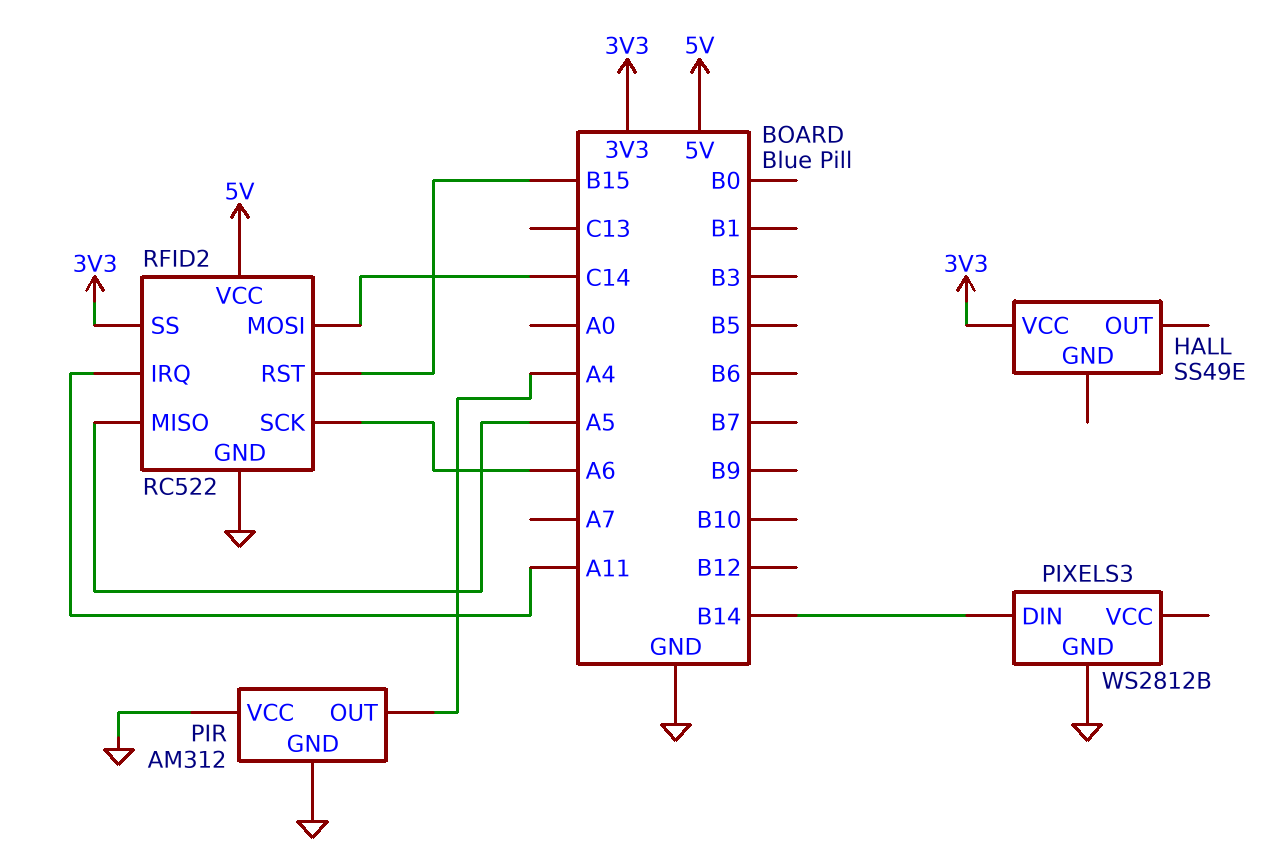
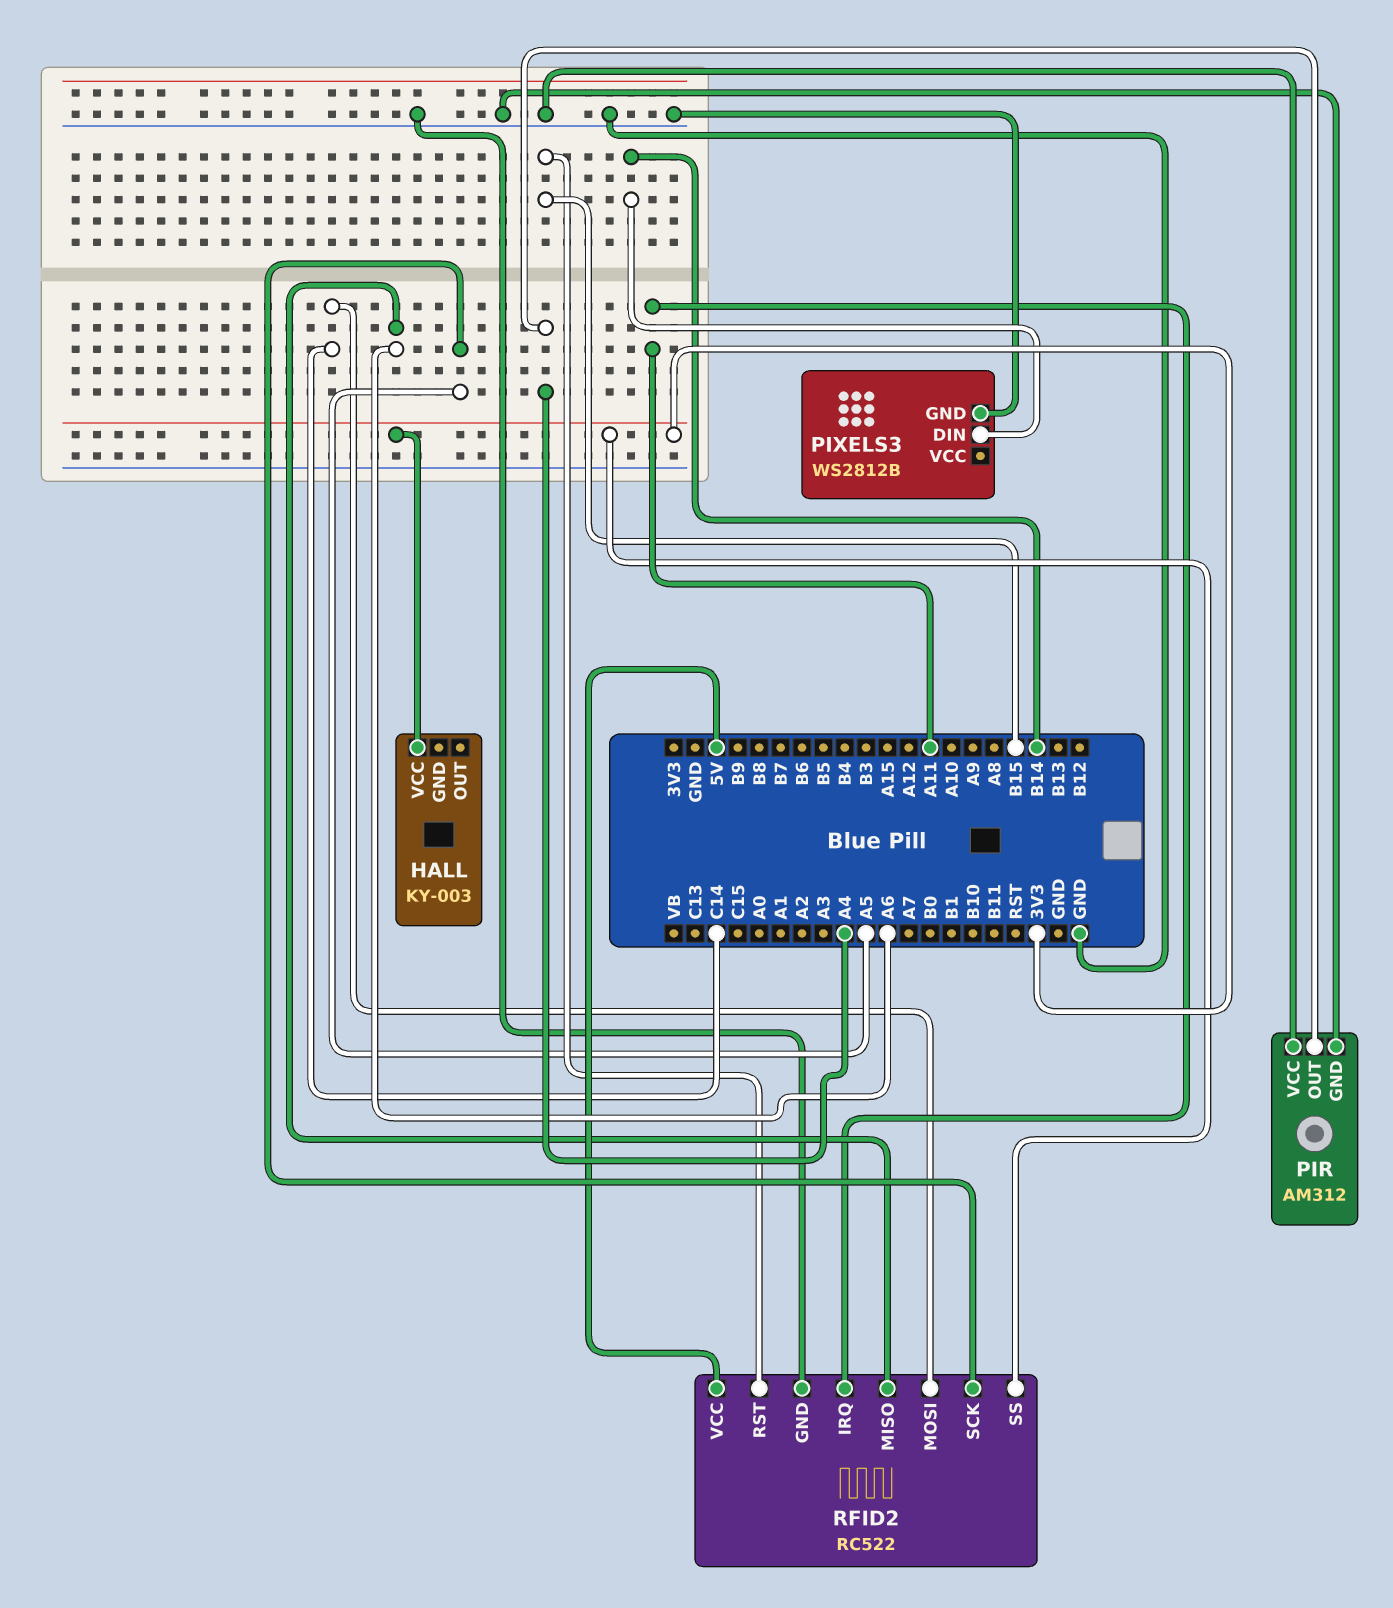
HALL: SS49E -> KY-003
RFID2 pin MISO: A5 -> A6
RFID2 pin SCK: A6 -> A5

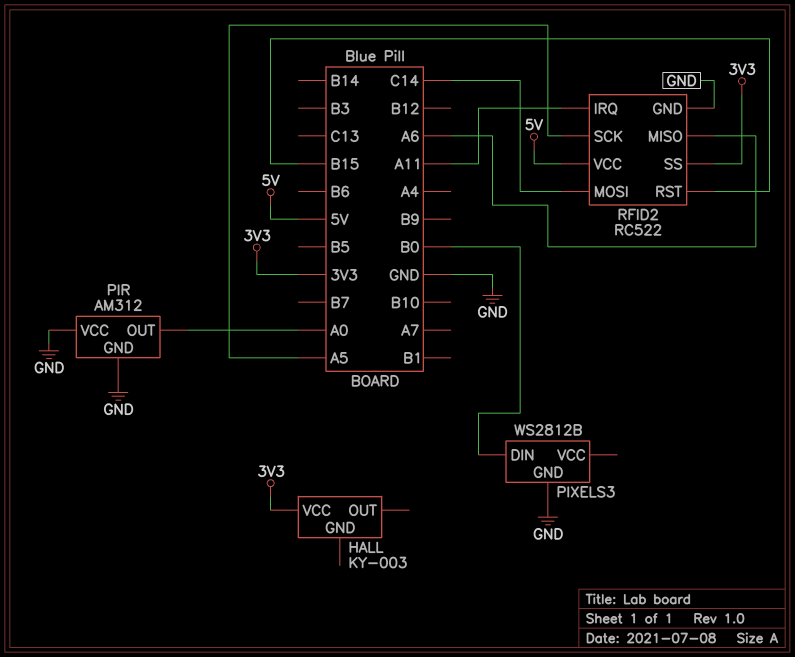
PIR pin OUT: A4 -> A0
PIXELS3 pin DIN: B14 -> B0

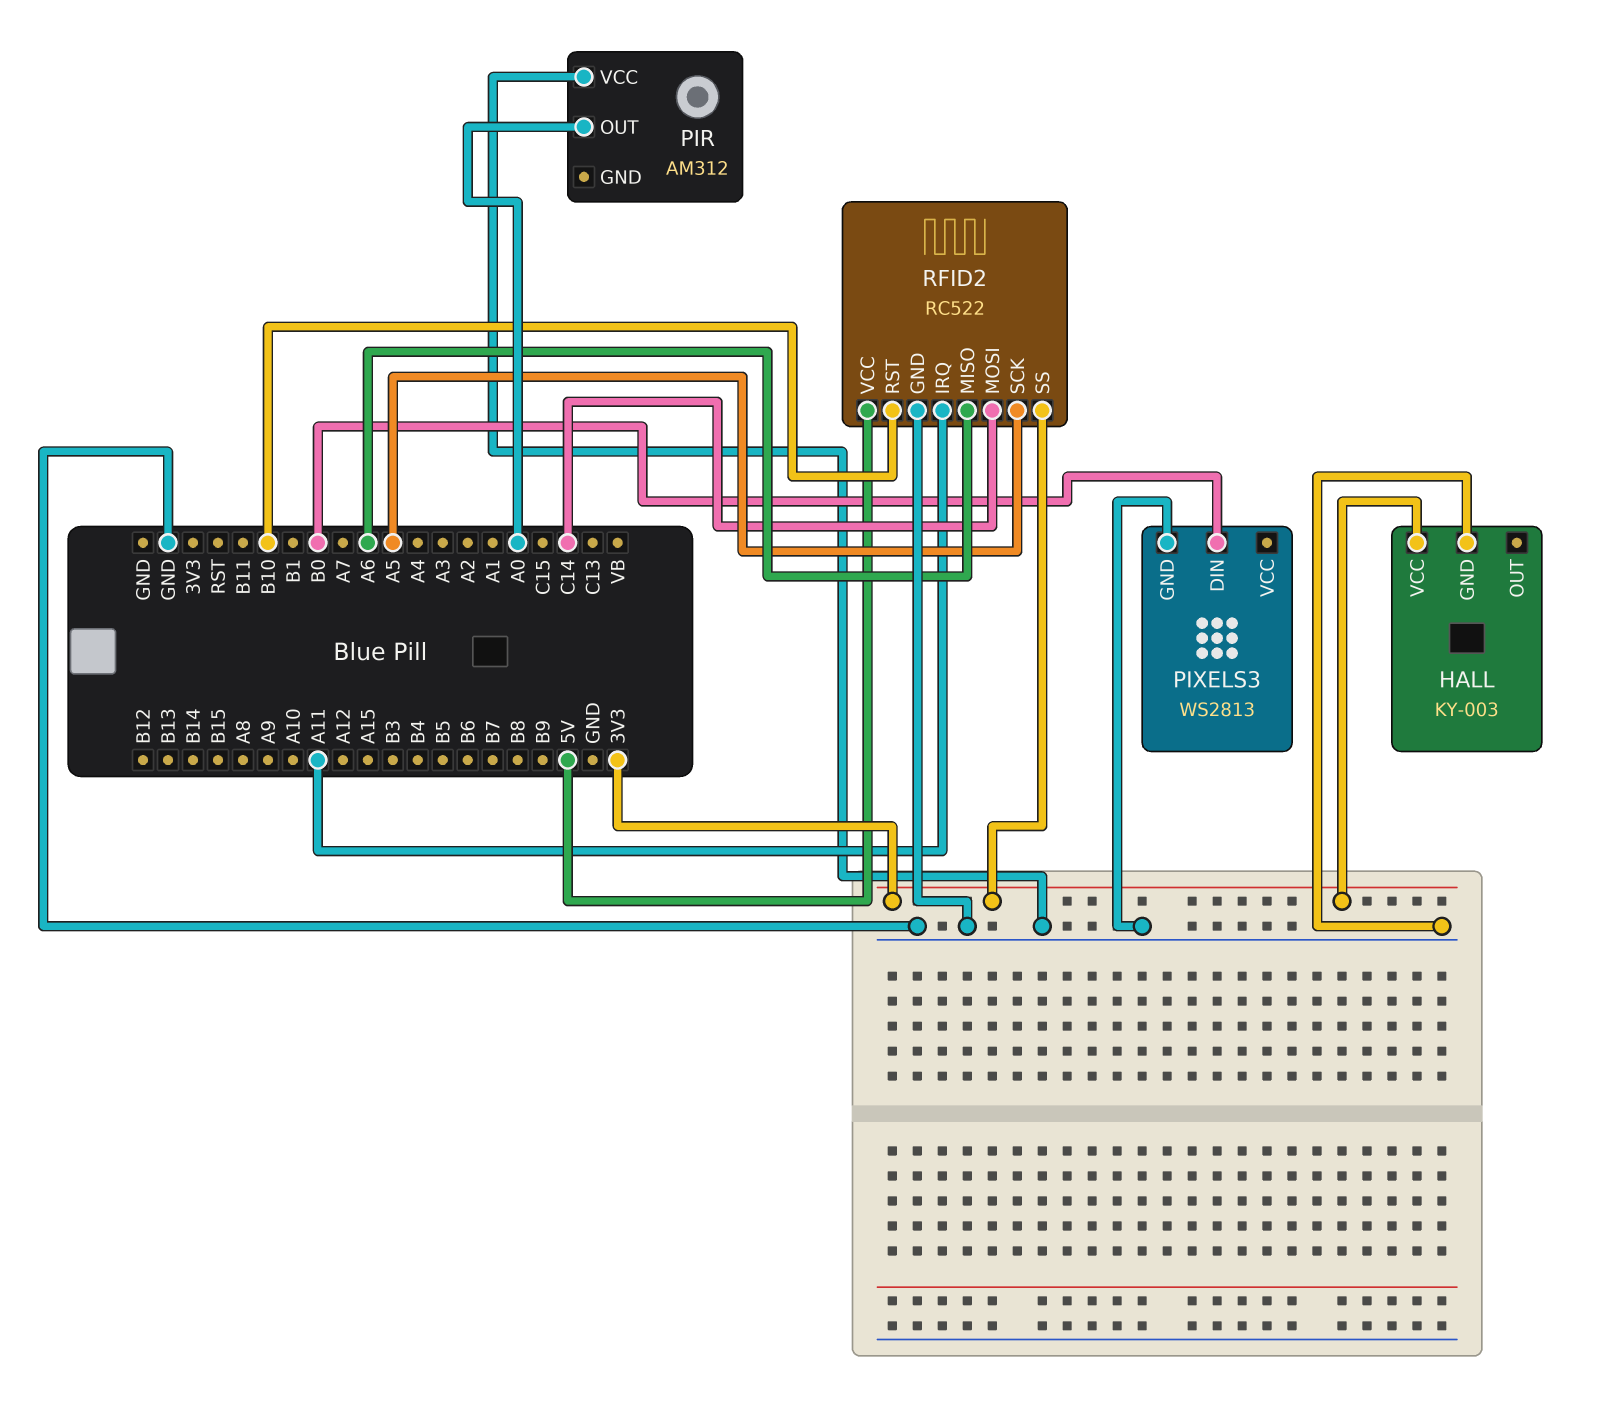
HALL pin GND: none -> GND
PIR pin GND: GND -> none
PIXELS3: WS2812B -> WS2813
RFID2 pin RST: B15 -> B10

